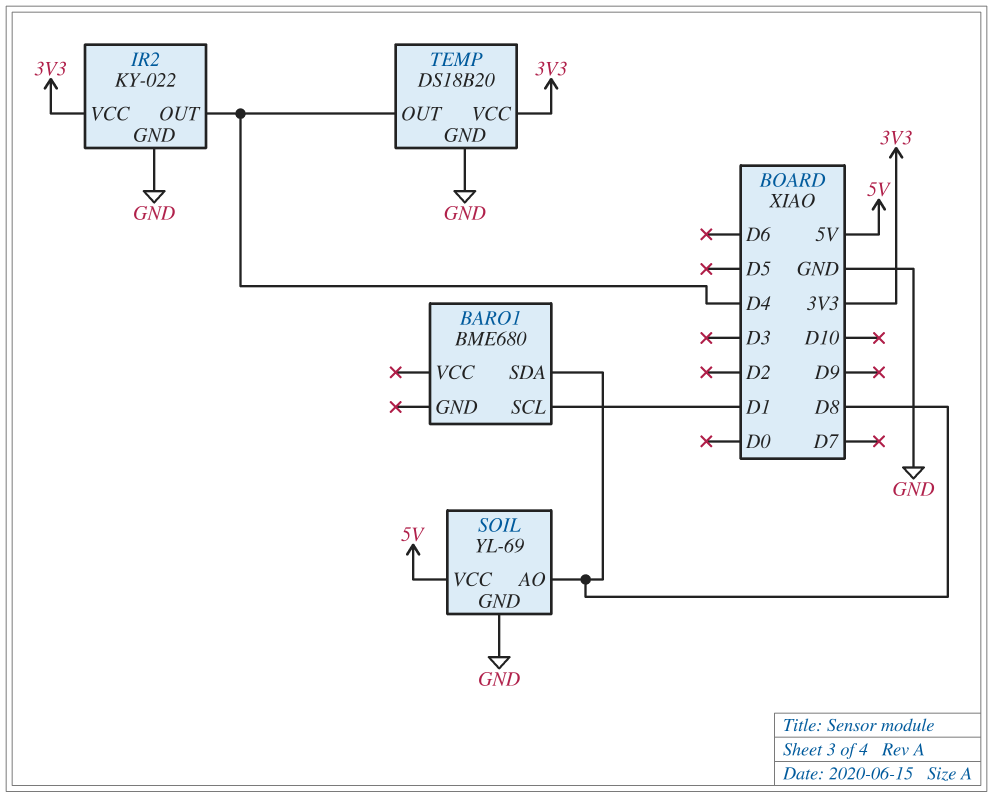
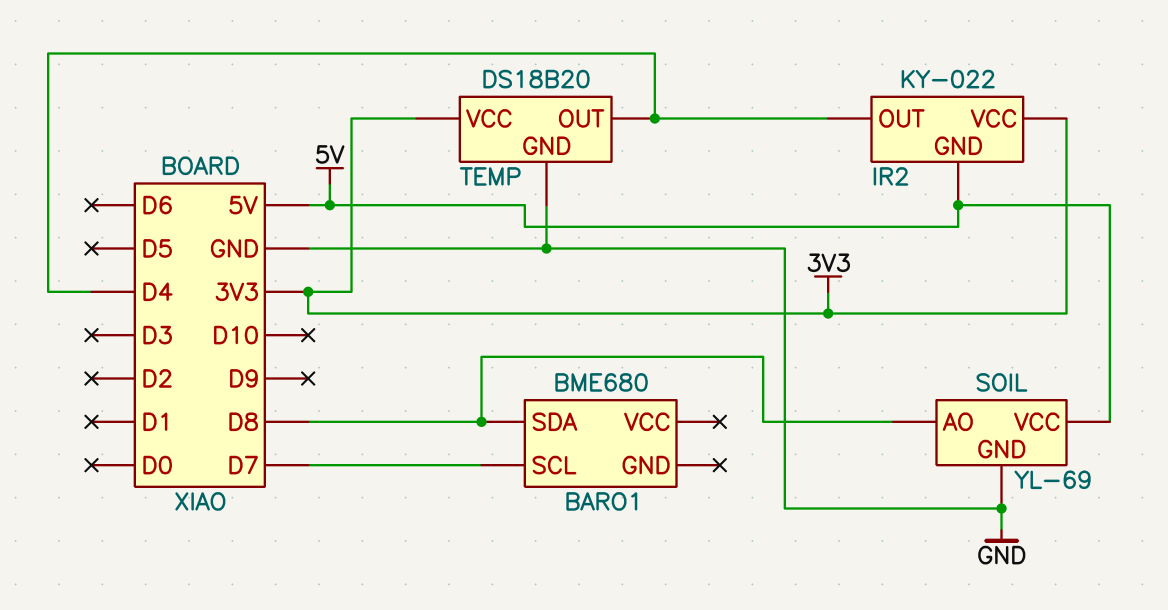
BARO1 pin SCL: D1 -> D7
IR2 pin GND: GND -> 5V

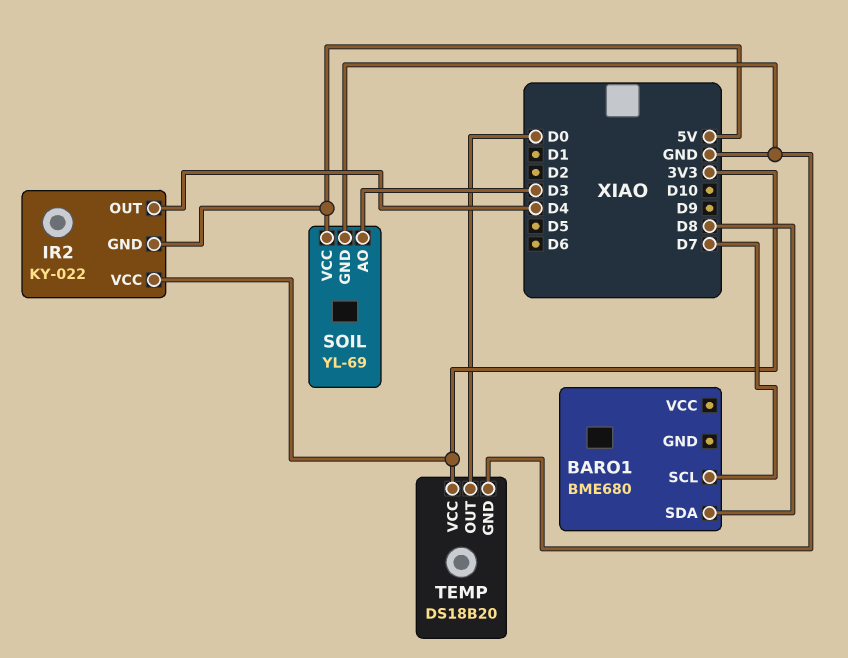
SOIL pin AO: D8 -> D3
TEMP pin OUT: D4 -> D0

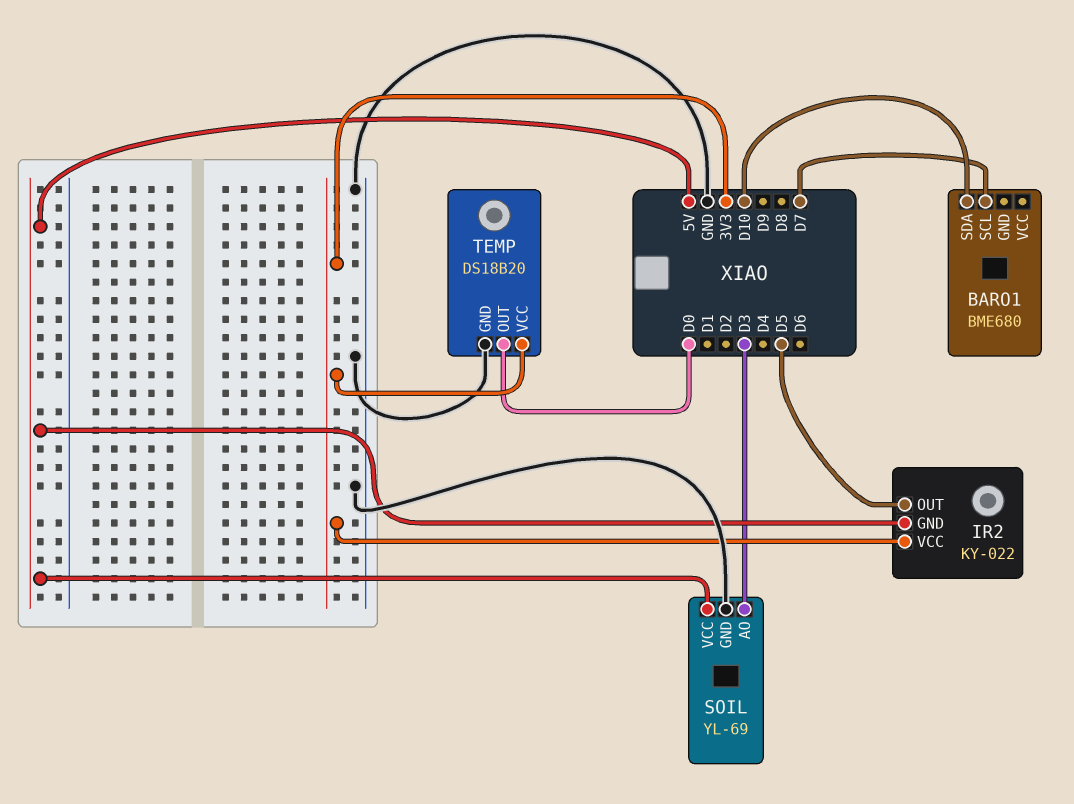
BARO1 pin SDA: D8 -> D10
IR2 pin OUT: D4 -> D5

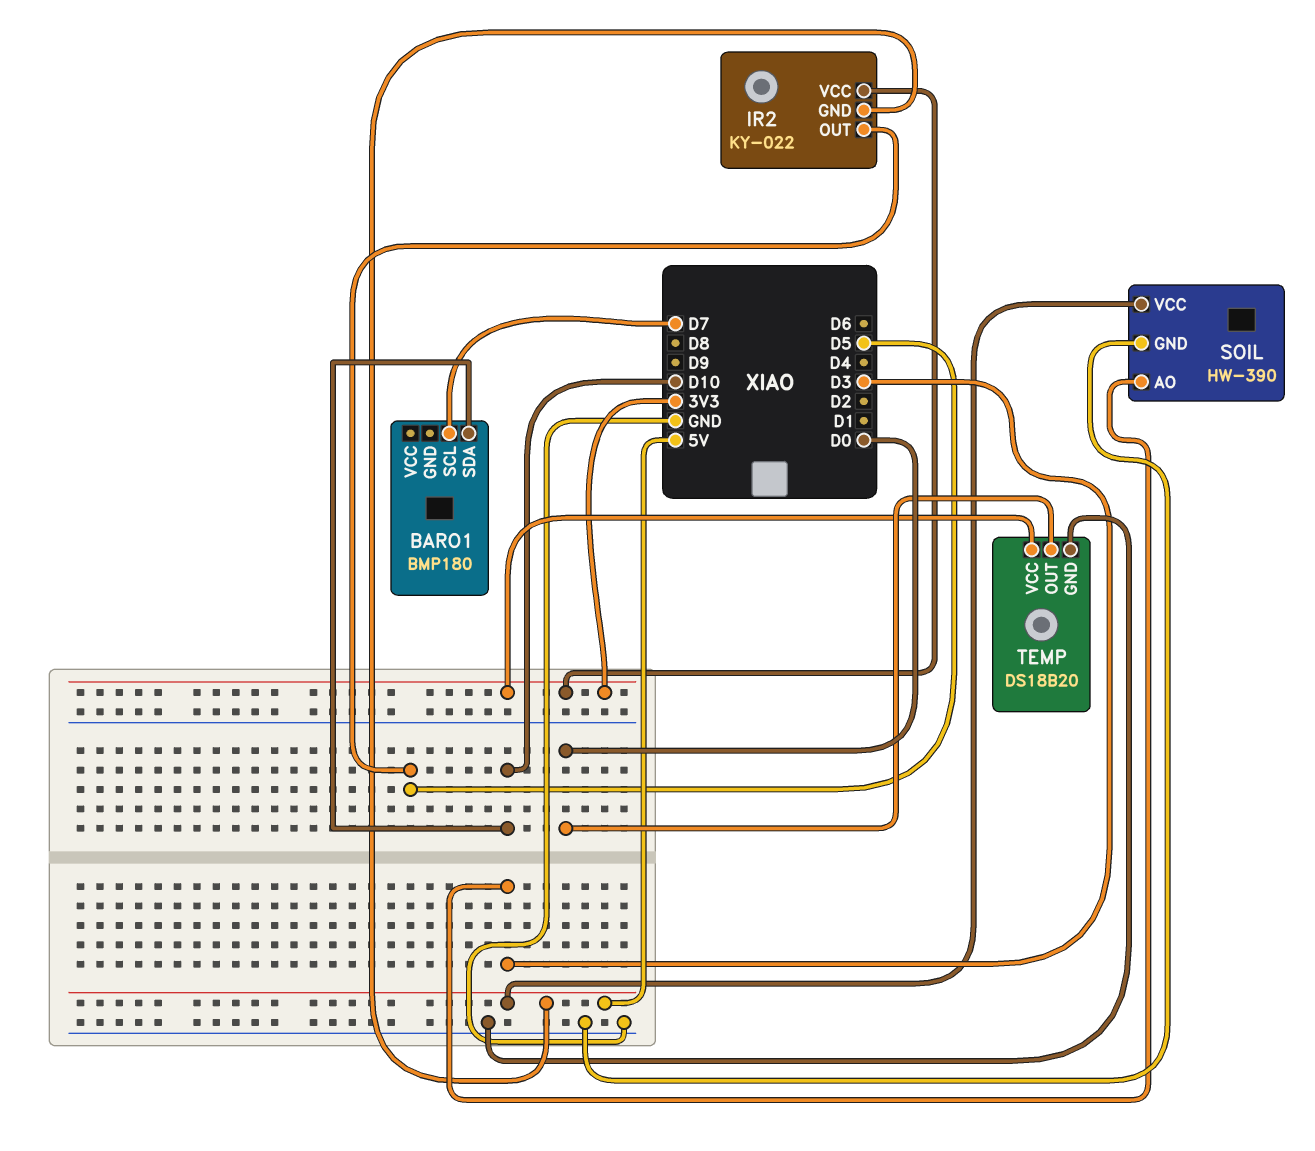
BARO1: BME680 -> BMP180
SOIL: YL-69 -> HW-390

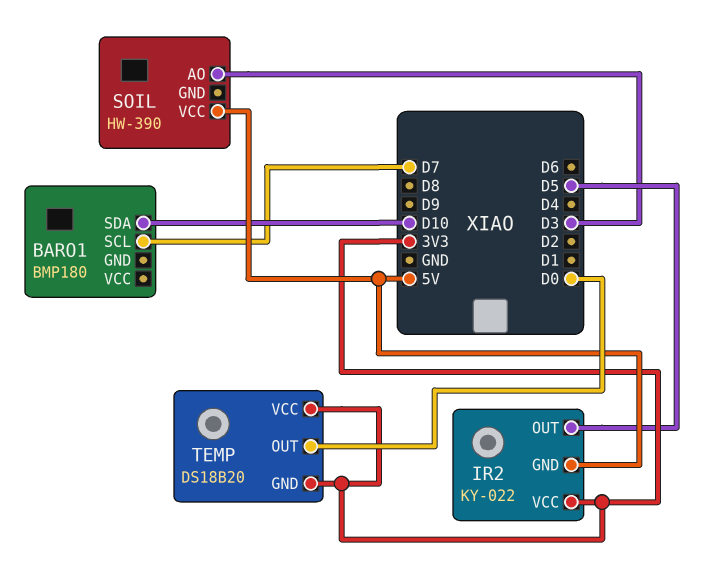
SOIL pin GND: GND -> none
TEMP pin GND: GND -> 3V3

